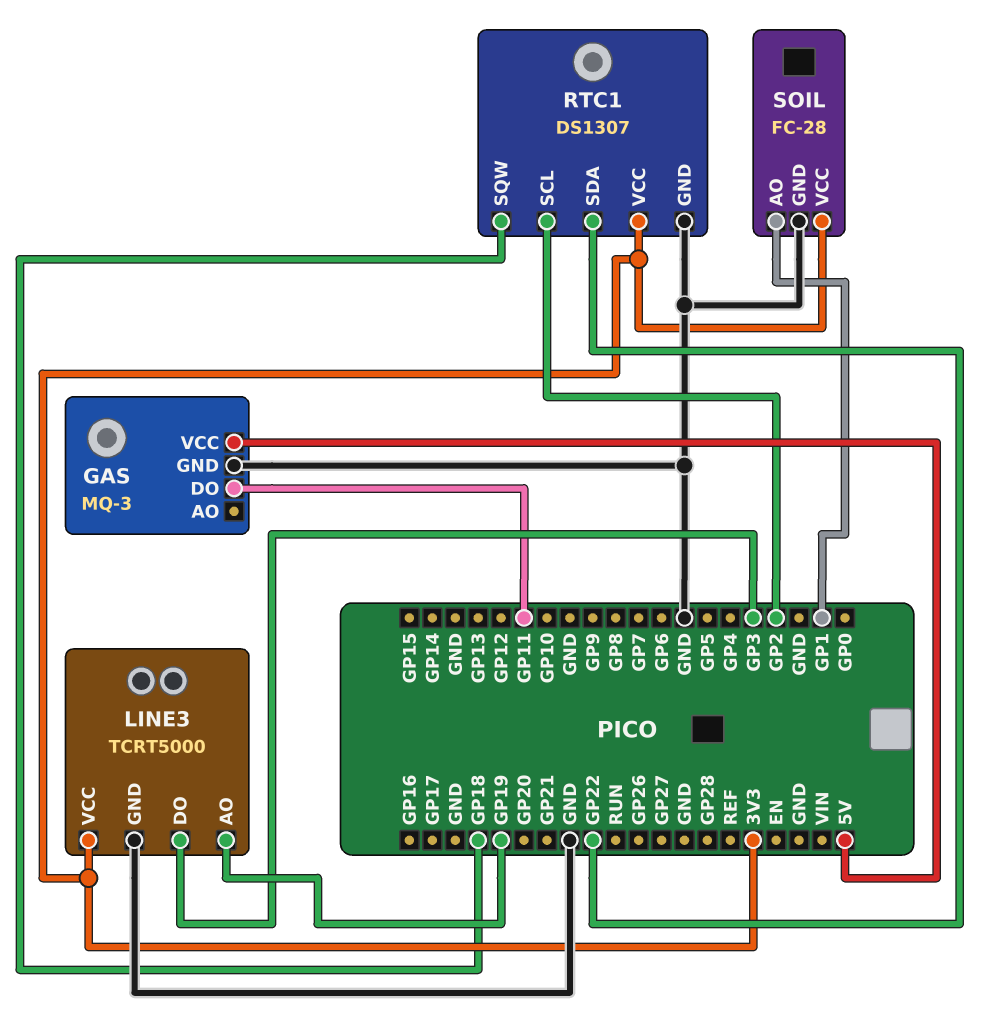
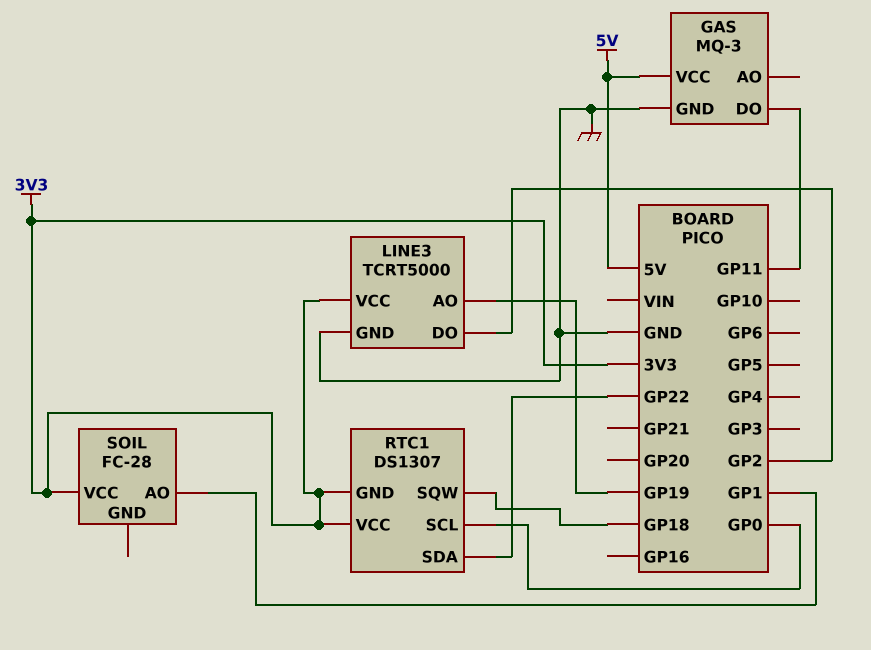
LINE3 pin DO: GP3 -> GP2
RTC1 pin GND: GND -> 3V3
RTC1 pin SCL: GP2 -> GP0
SOIL pin GND: GND -> none

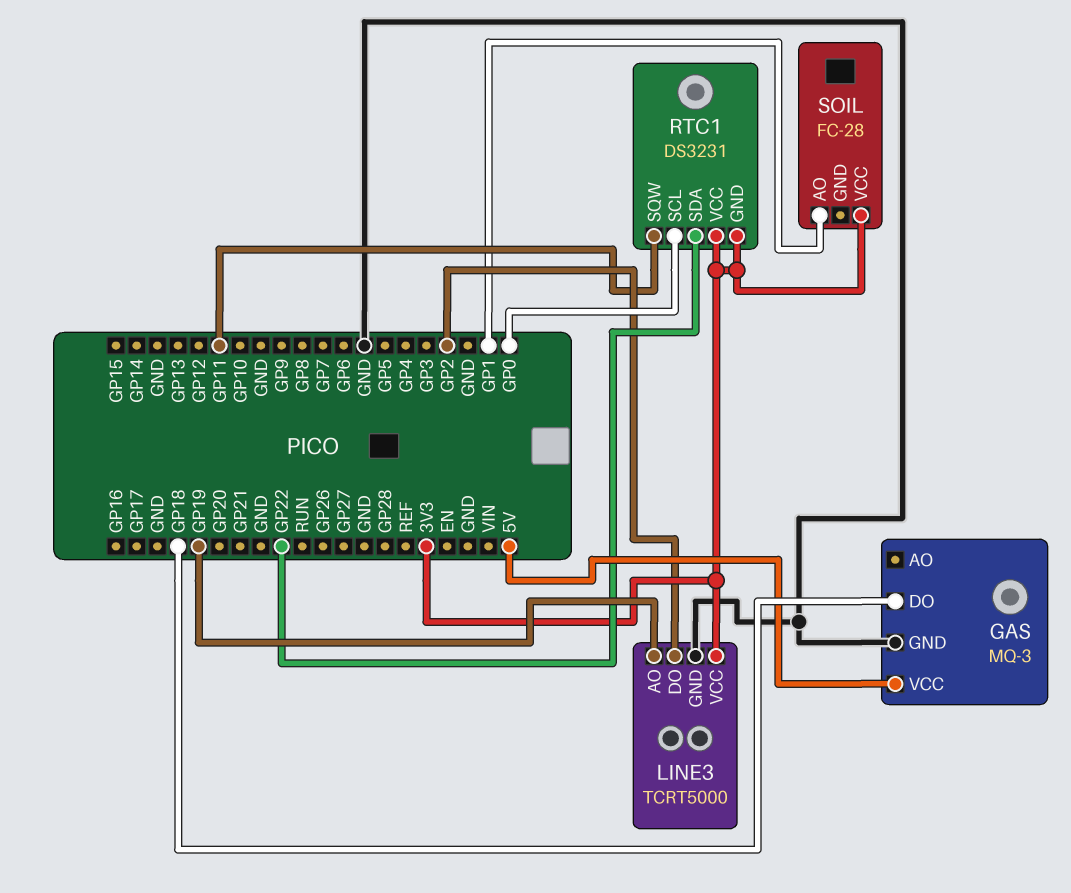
GAS pin DO: GP11 -> GP18
RTC1: DS1307 -> DS3231
RTC1 pin SQW: GP18 -> GP11

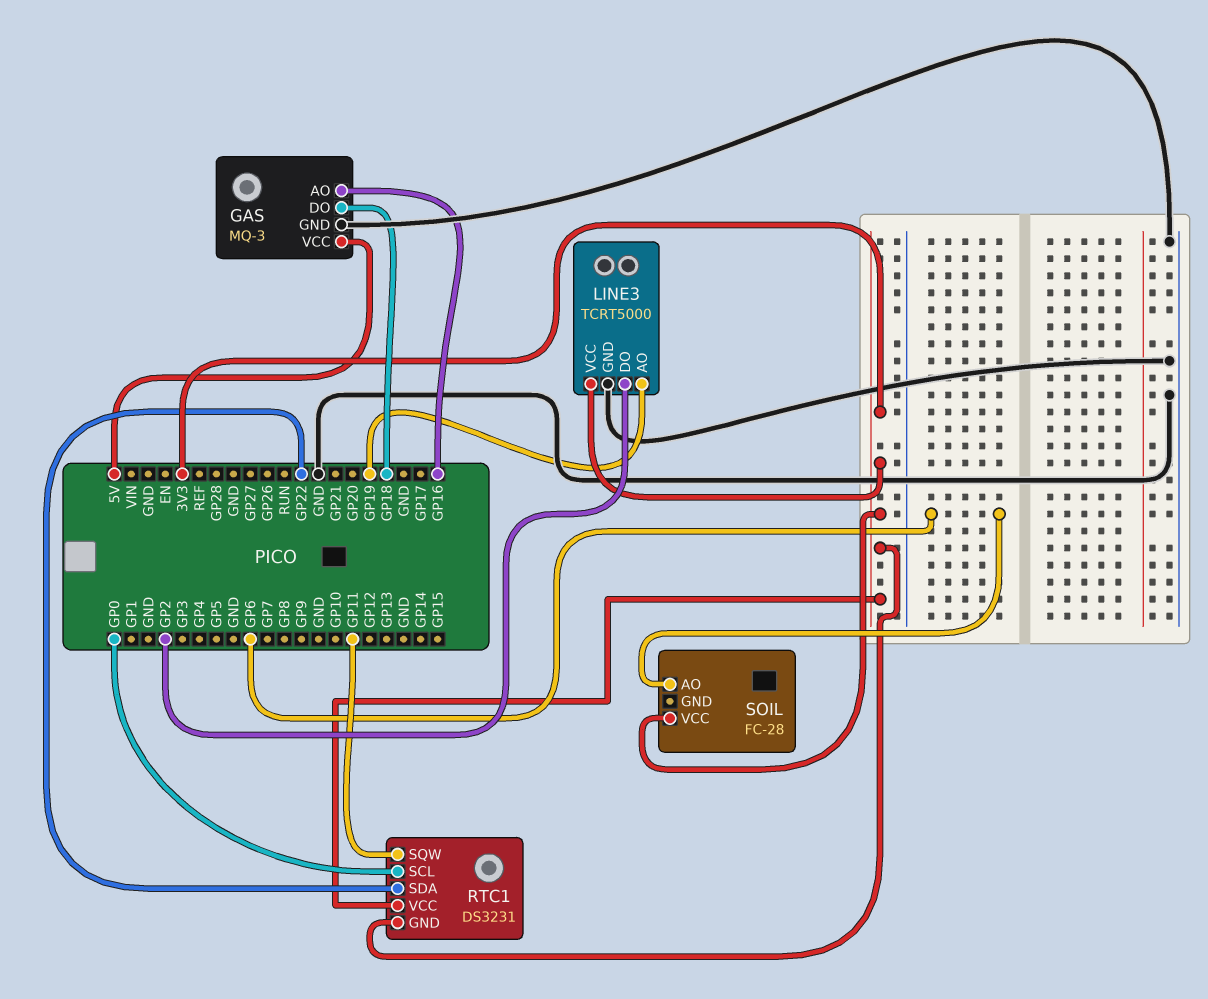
GAS pin AO: none -> GP16
SOIL pin AO: GP1 -> GP6

